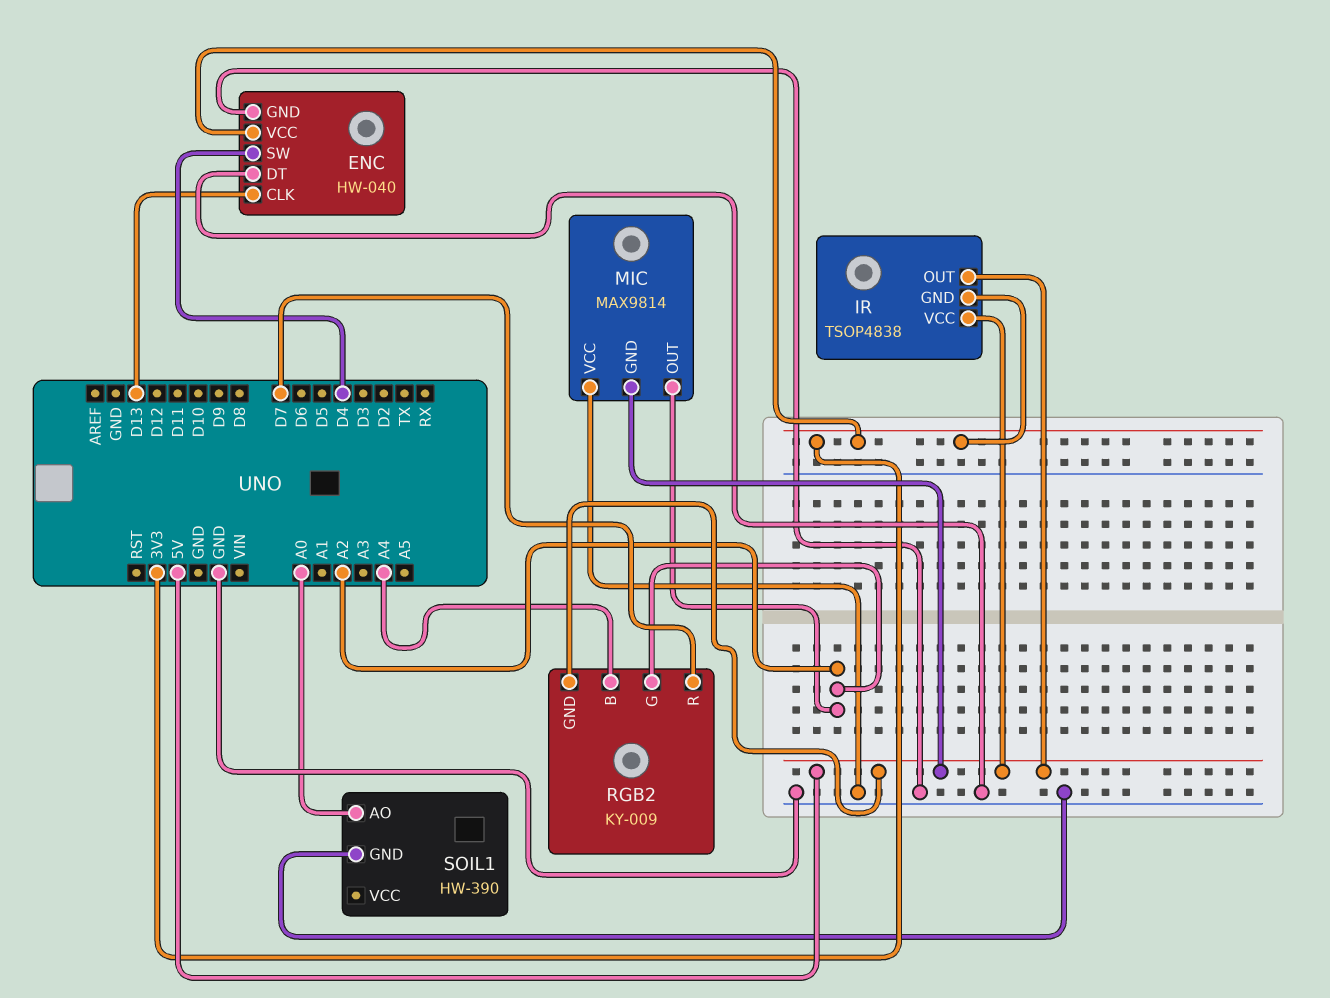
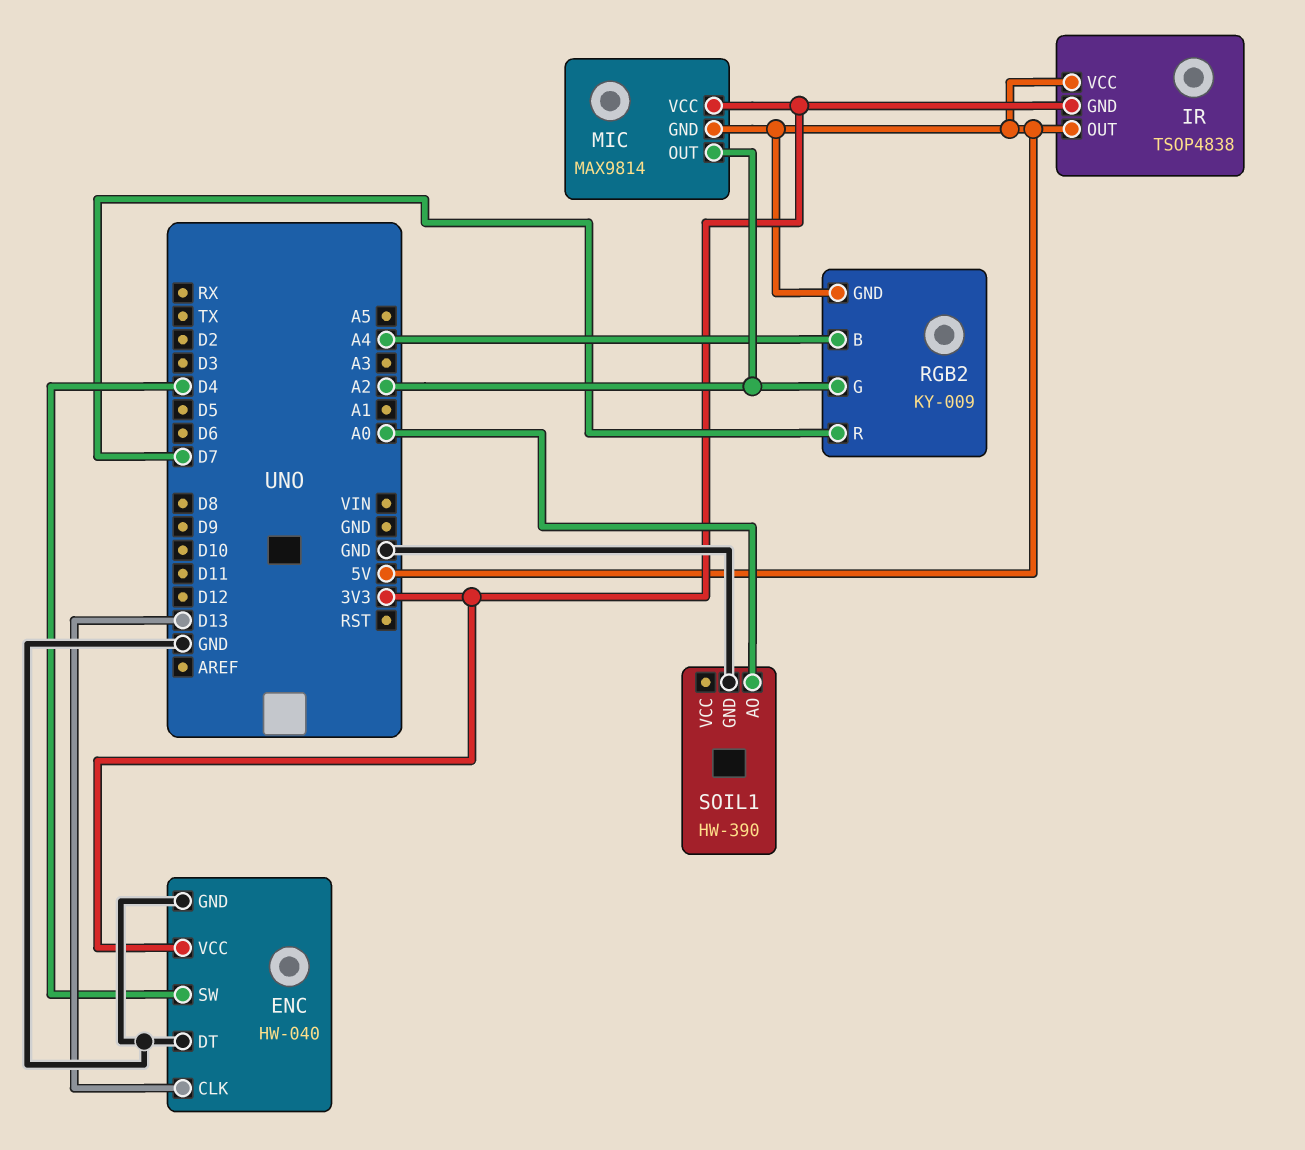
MIC pin VCC: GND -> 3V3

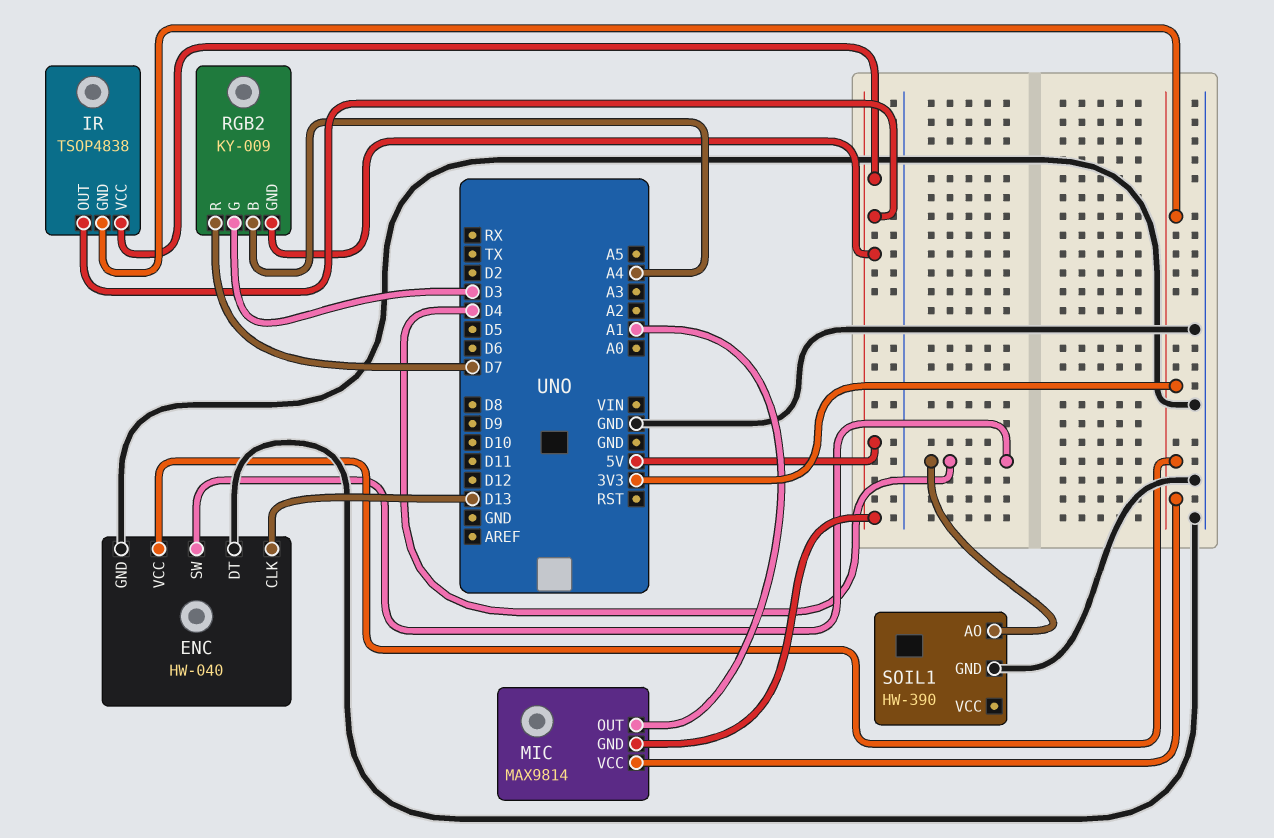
MIC pin OUT: A2 -> A1
RGB2 pin G: A2 -> D3
SOIL1 pin AO: A0 -> D4

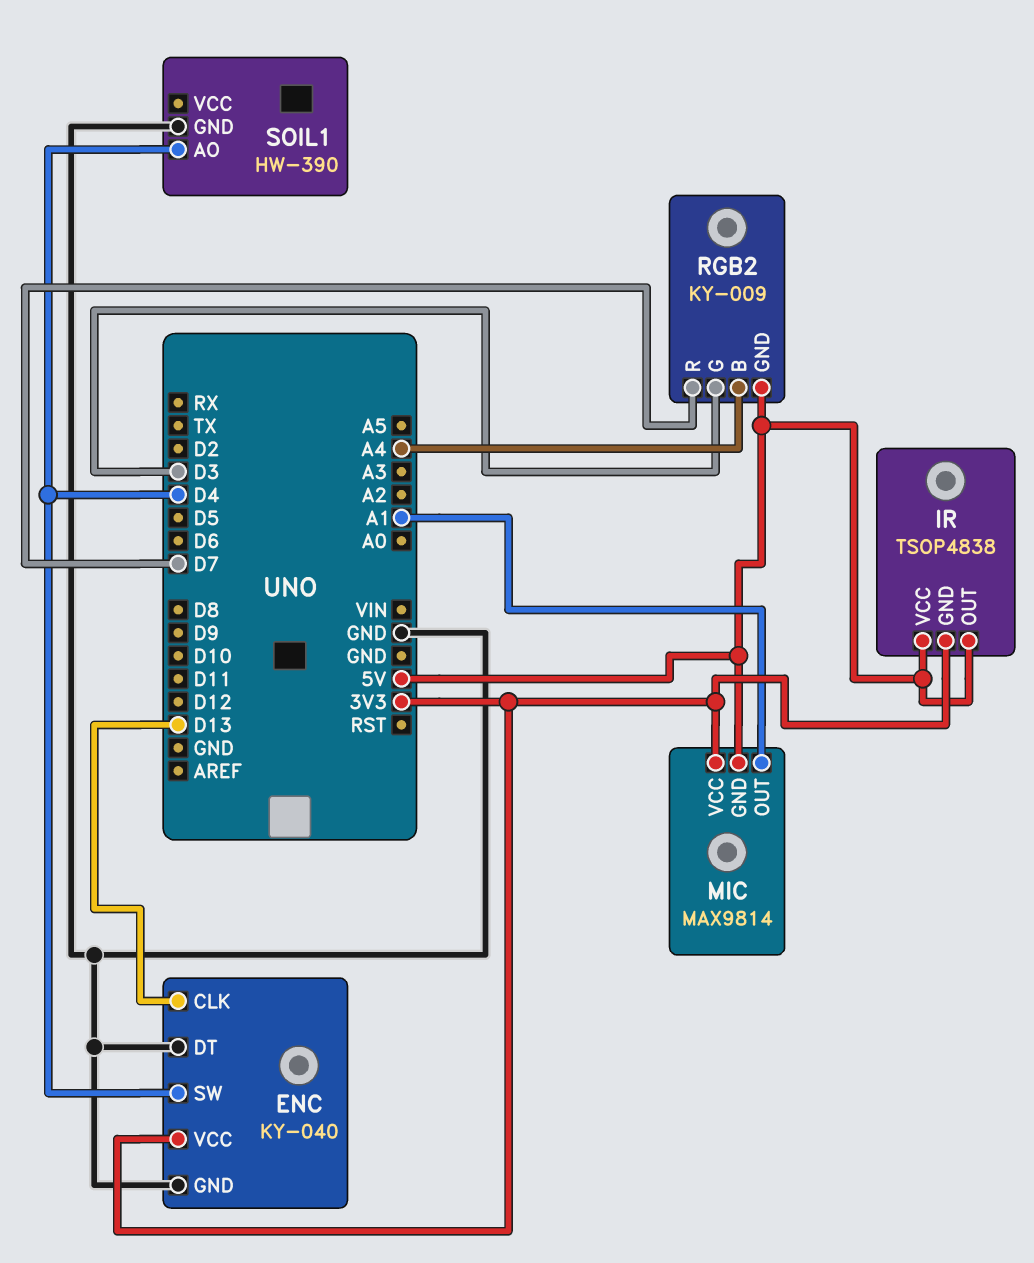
ENC: HW-040 -> KY-040

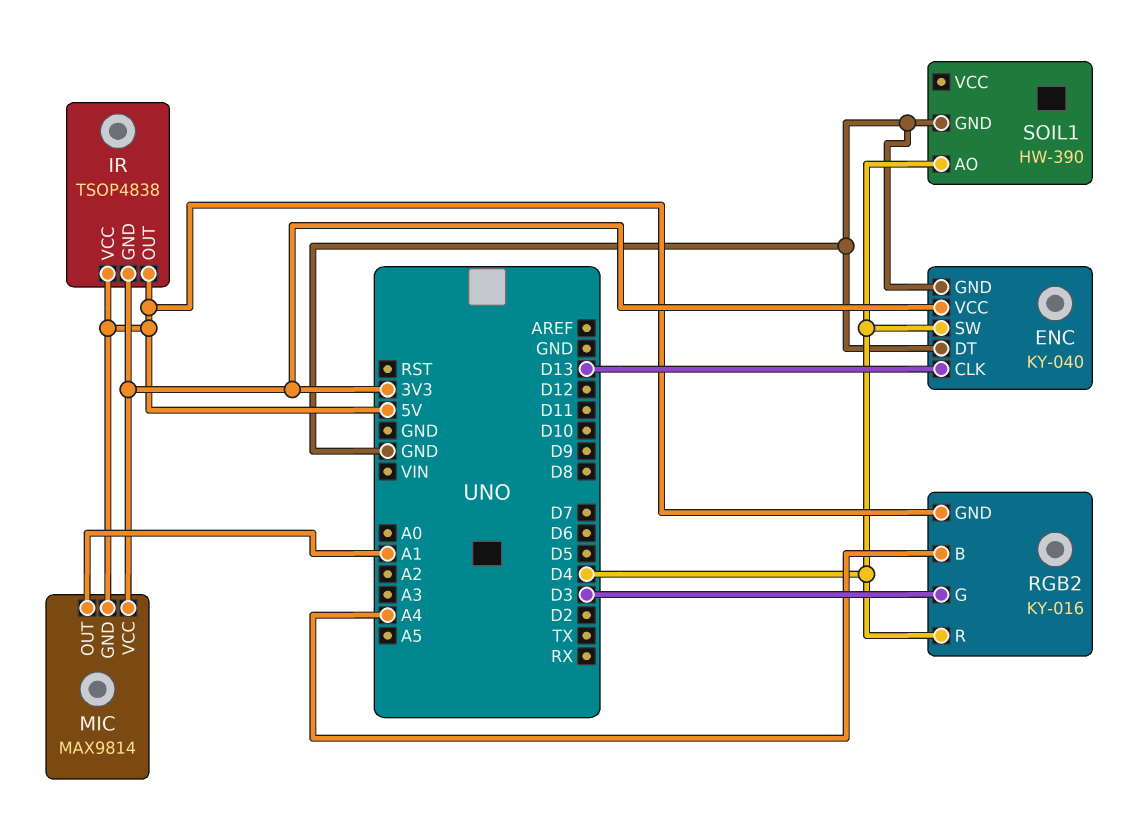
RGB2: KY-009 -> KY-016
RGB2 pin R: D7 -> D4

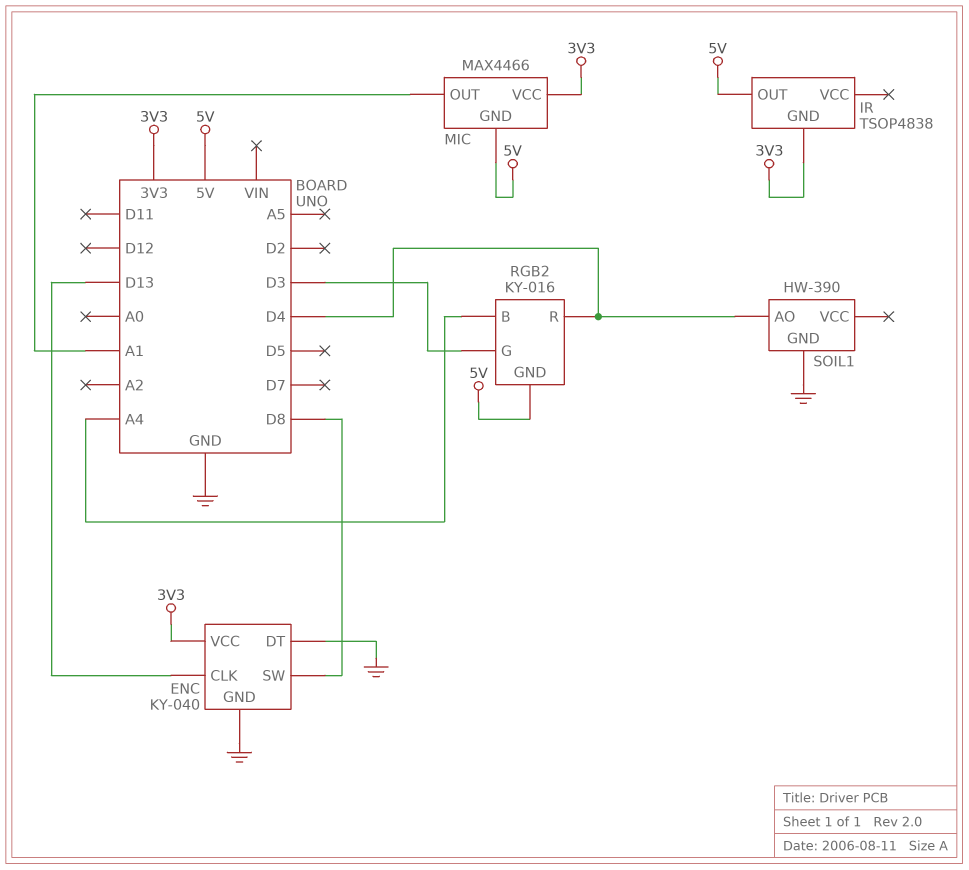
ENC pin SW: D4 -> D8
IR pin VCC: 5V -> none
MIC: MAX9814 -> MAX4466

